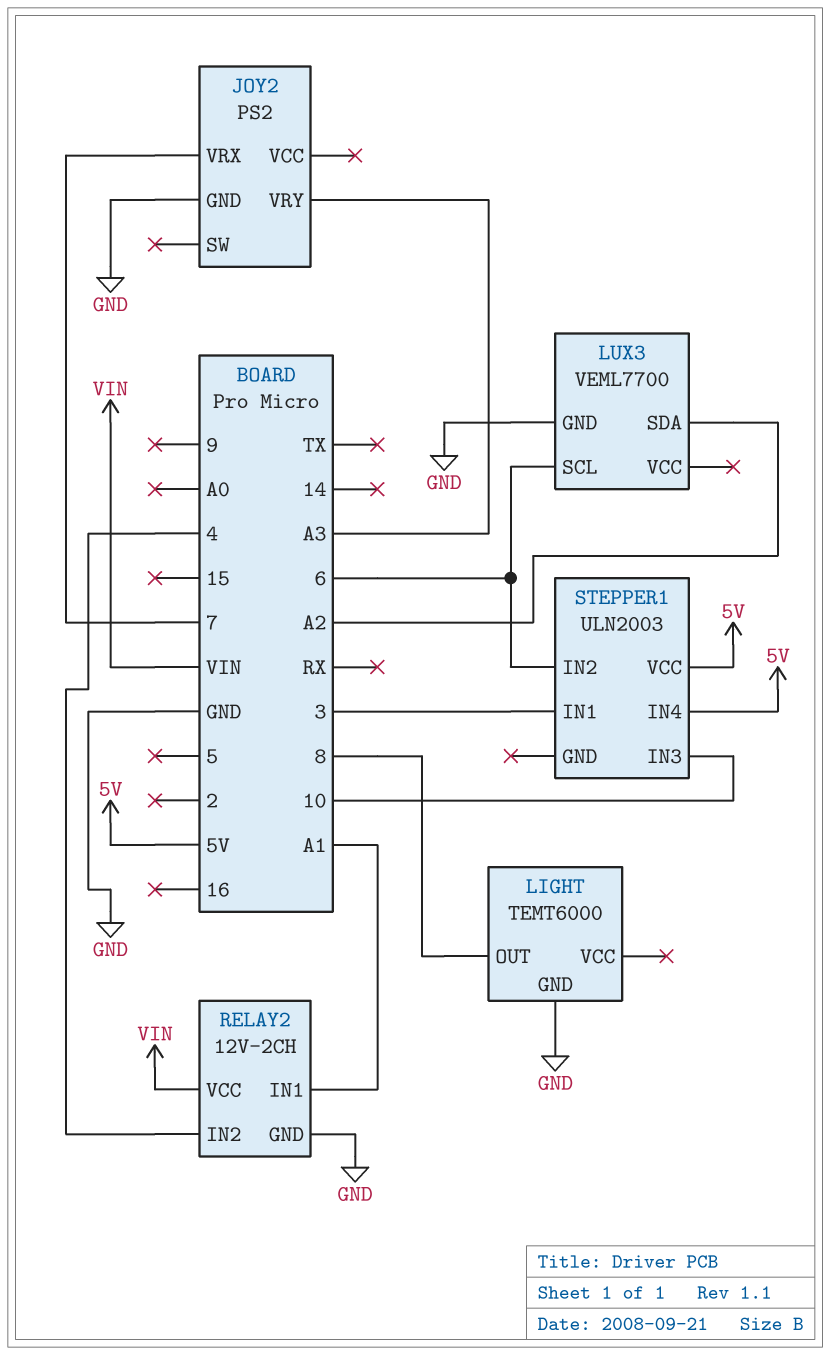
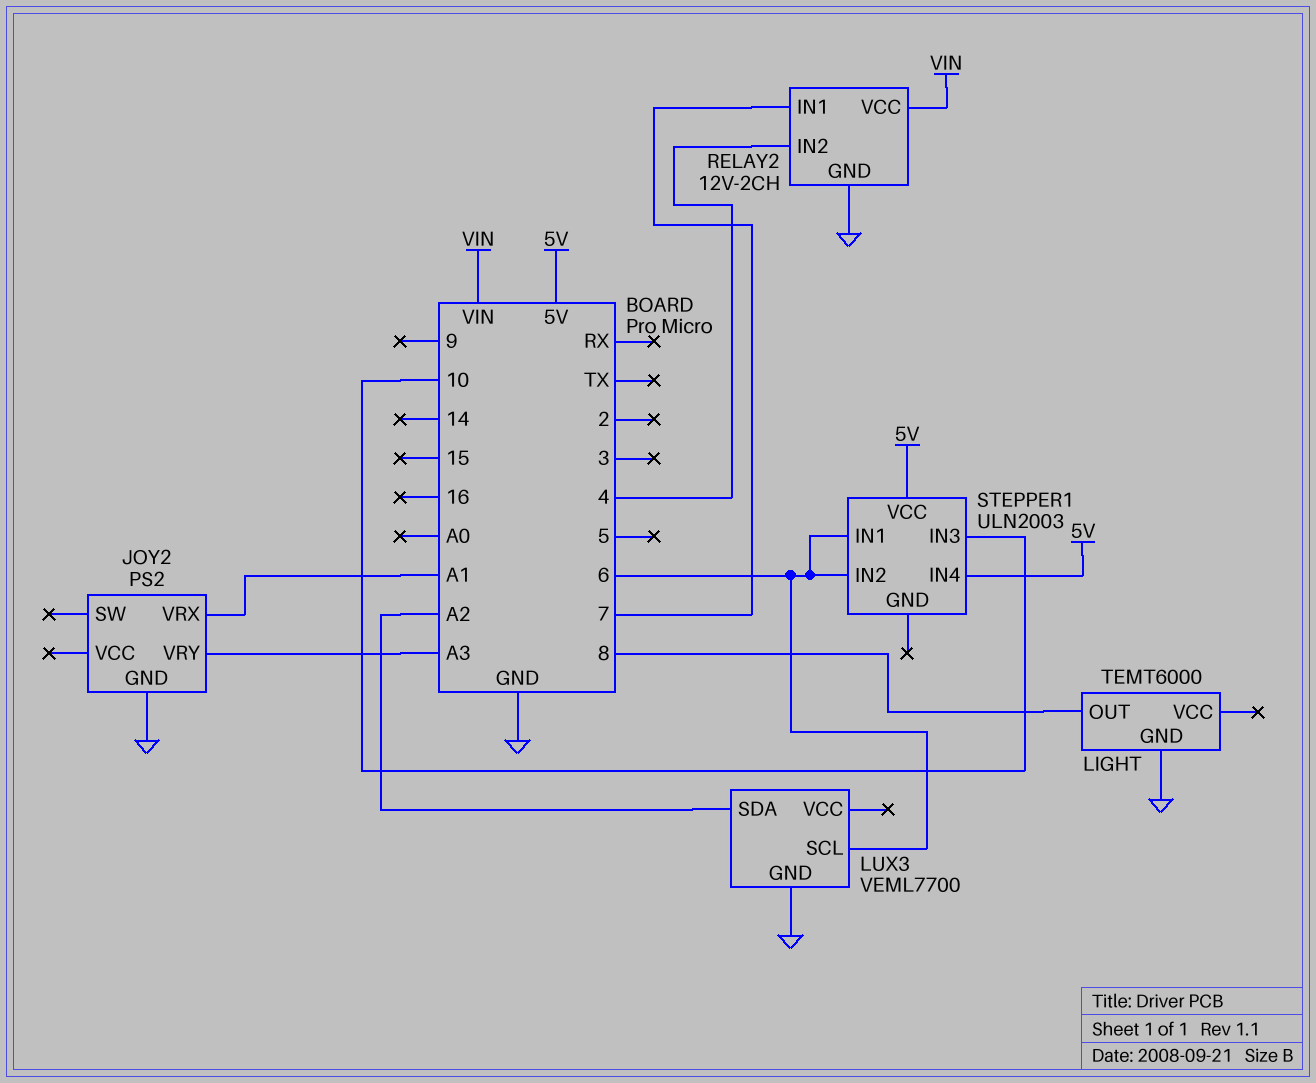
JOY2 pin VRX: 7 -> A1
RELAY2 pin IN1: A1 -> 7
STEPPER1 pin IN1: 3 -> 6

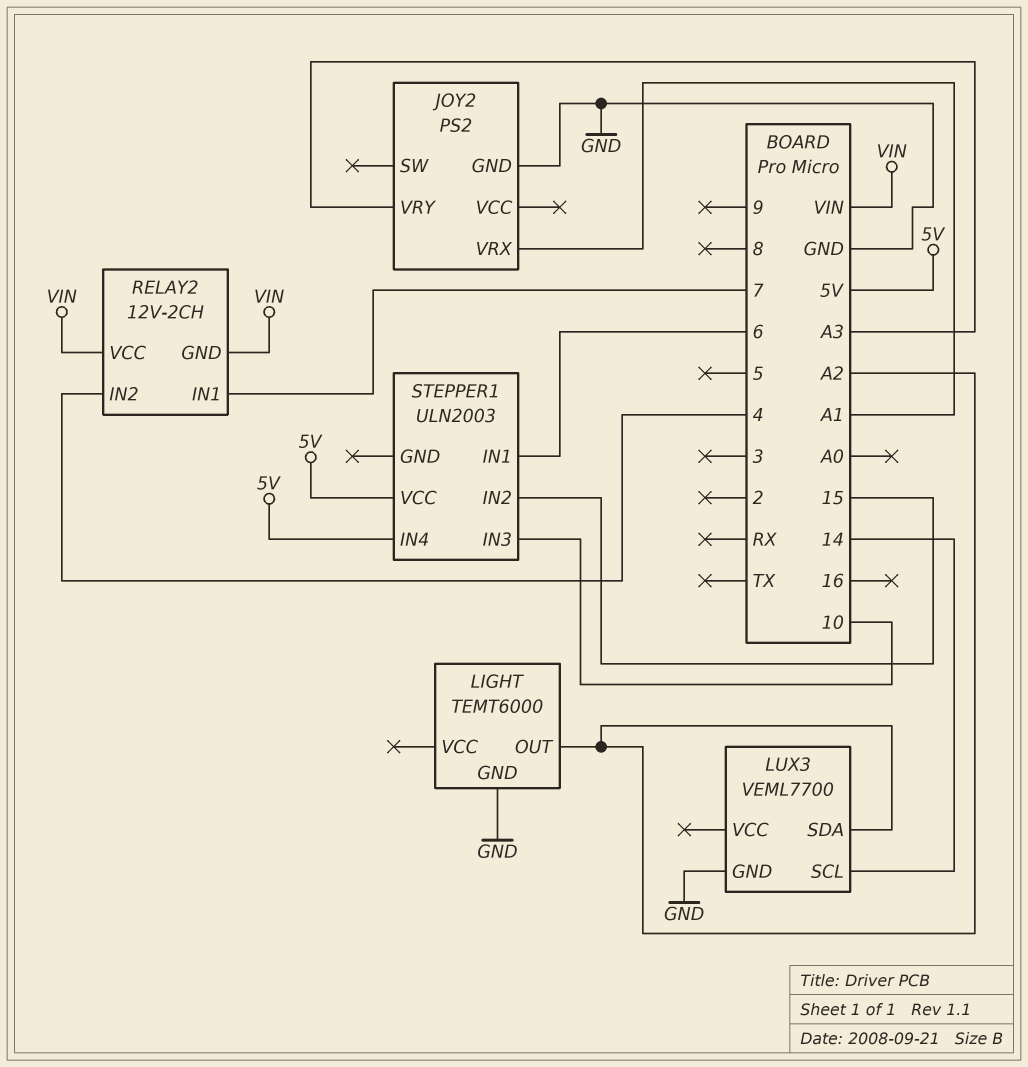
LIGHT pin OUT: 8 -> A2
LUX3 pin SCL: 6 -> 14
RELAY2 pin GND: GND -> VIN
STEPPER1 pin IN2: 6 -> 15

